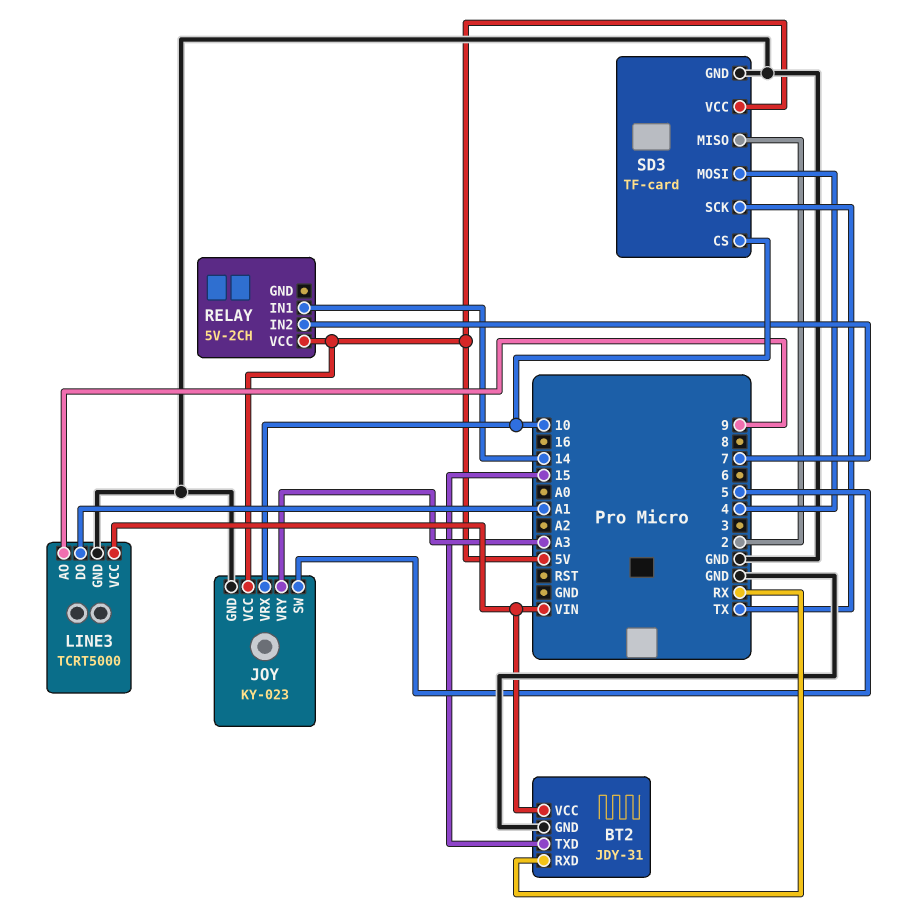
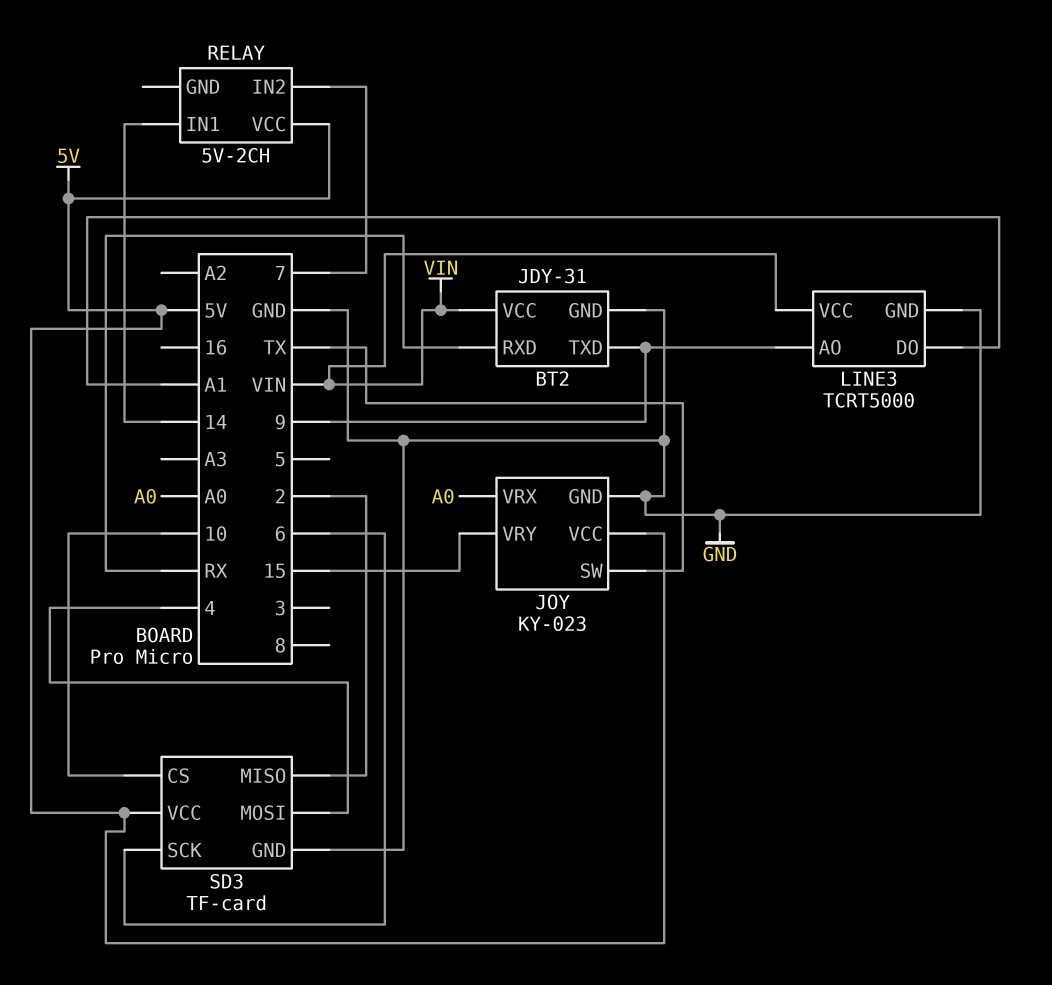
BT2 pin TXD: 15 -> 9
JOY pin SW: 5 -> TX
JOY pin VRX: 10 -> A0
JOY pin VRY: A3 -> 15
SD3 pin SCK: TX -> 6

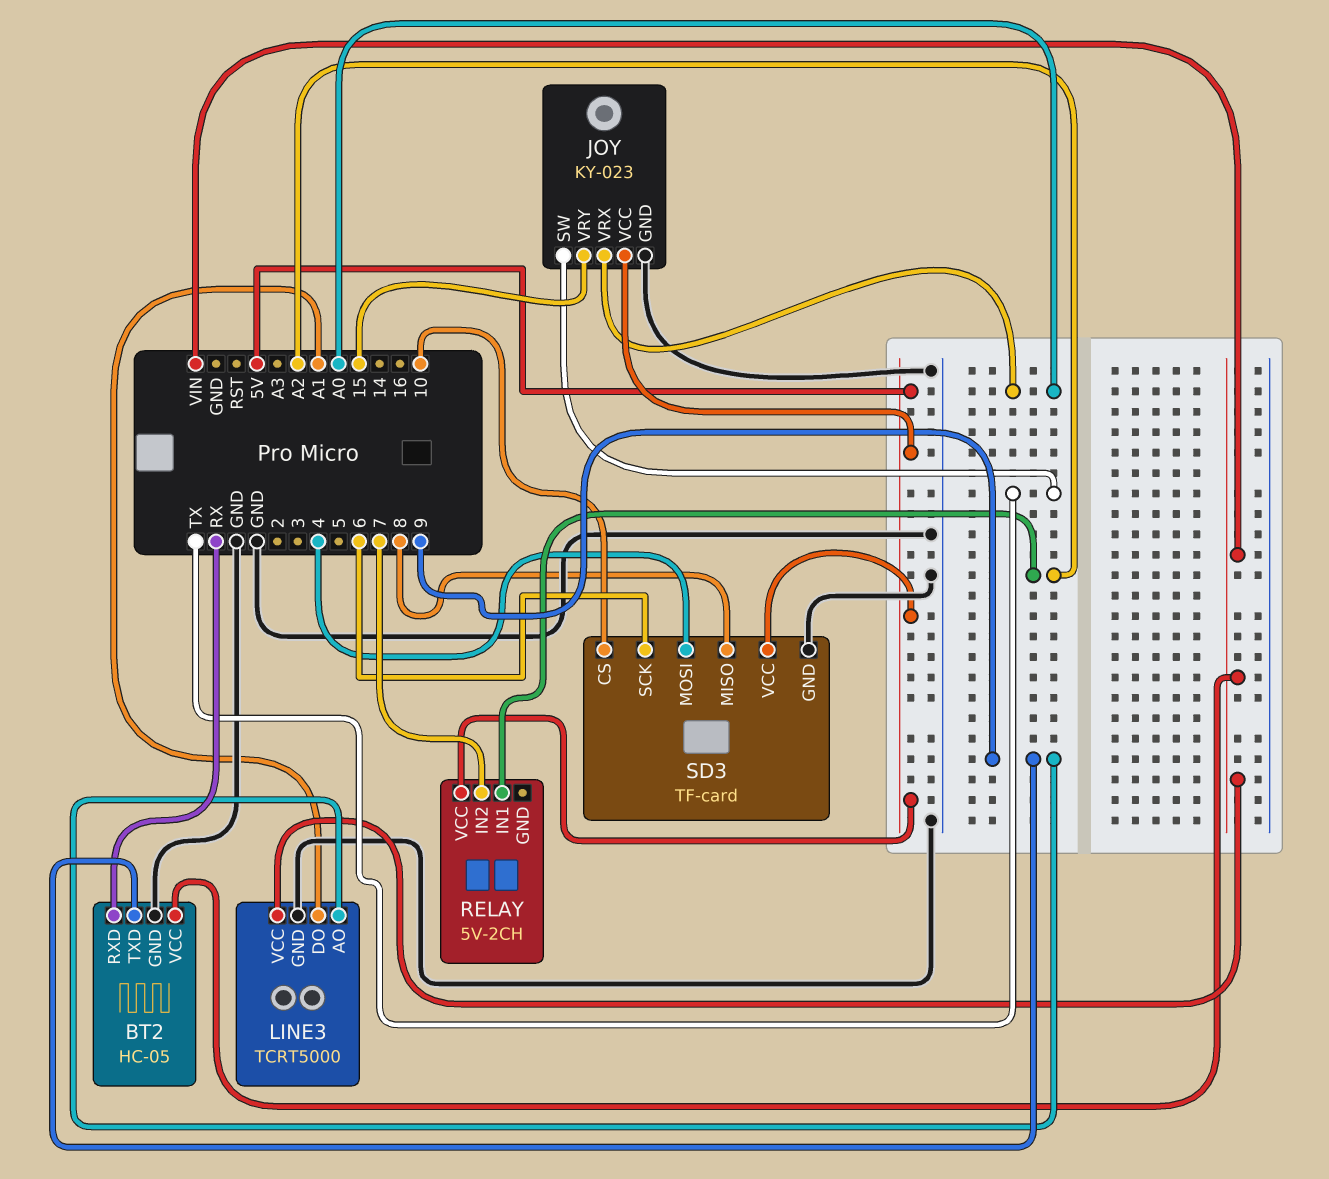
BT2: JDY-31 -> HC-05
RELAY pin IN1: 14 -> A2
SD3 pin MISO: 2 -> 8

